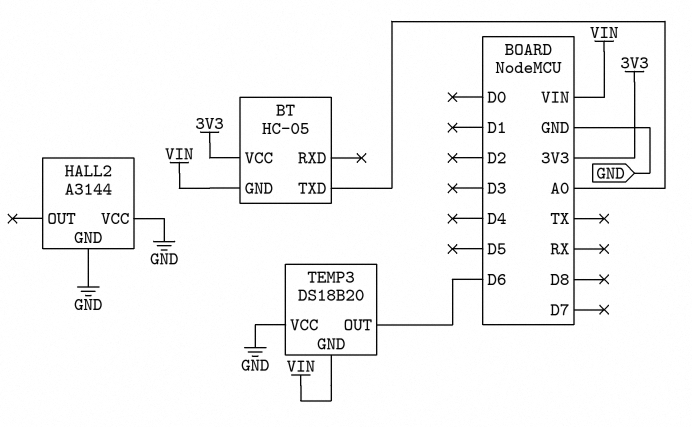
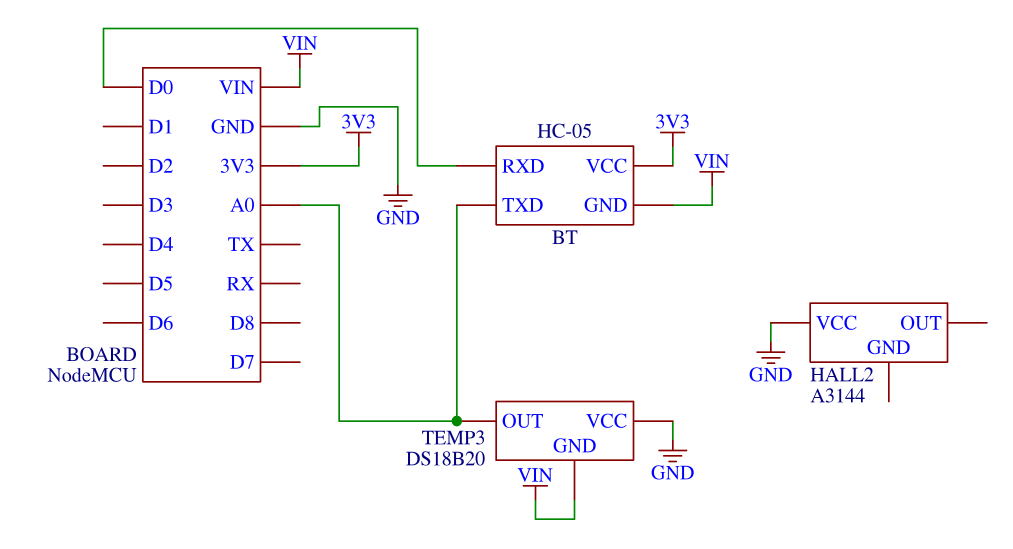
BT pin RXD: none -> D0
HALL2 pin GND: GND -> none
TEMP3 pin OUT: D6 -> A0

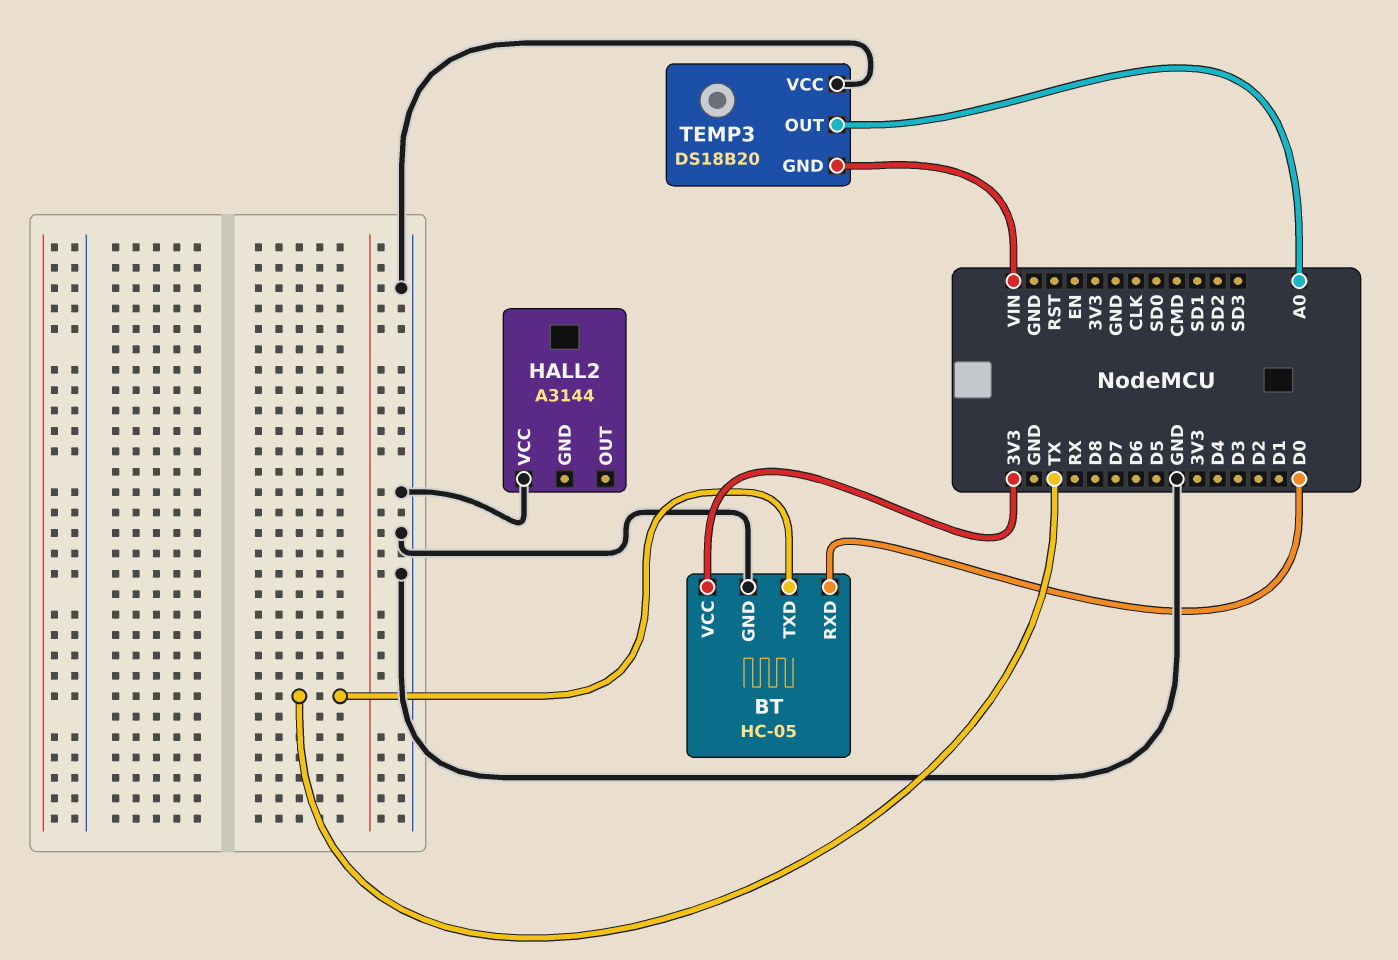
BT pin GND: VIN -> GND
BT pin TXD: A0 -> TX

